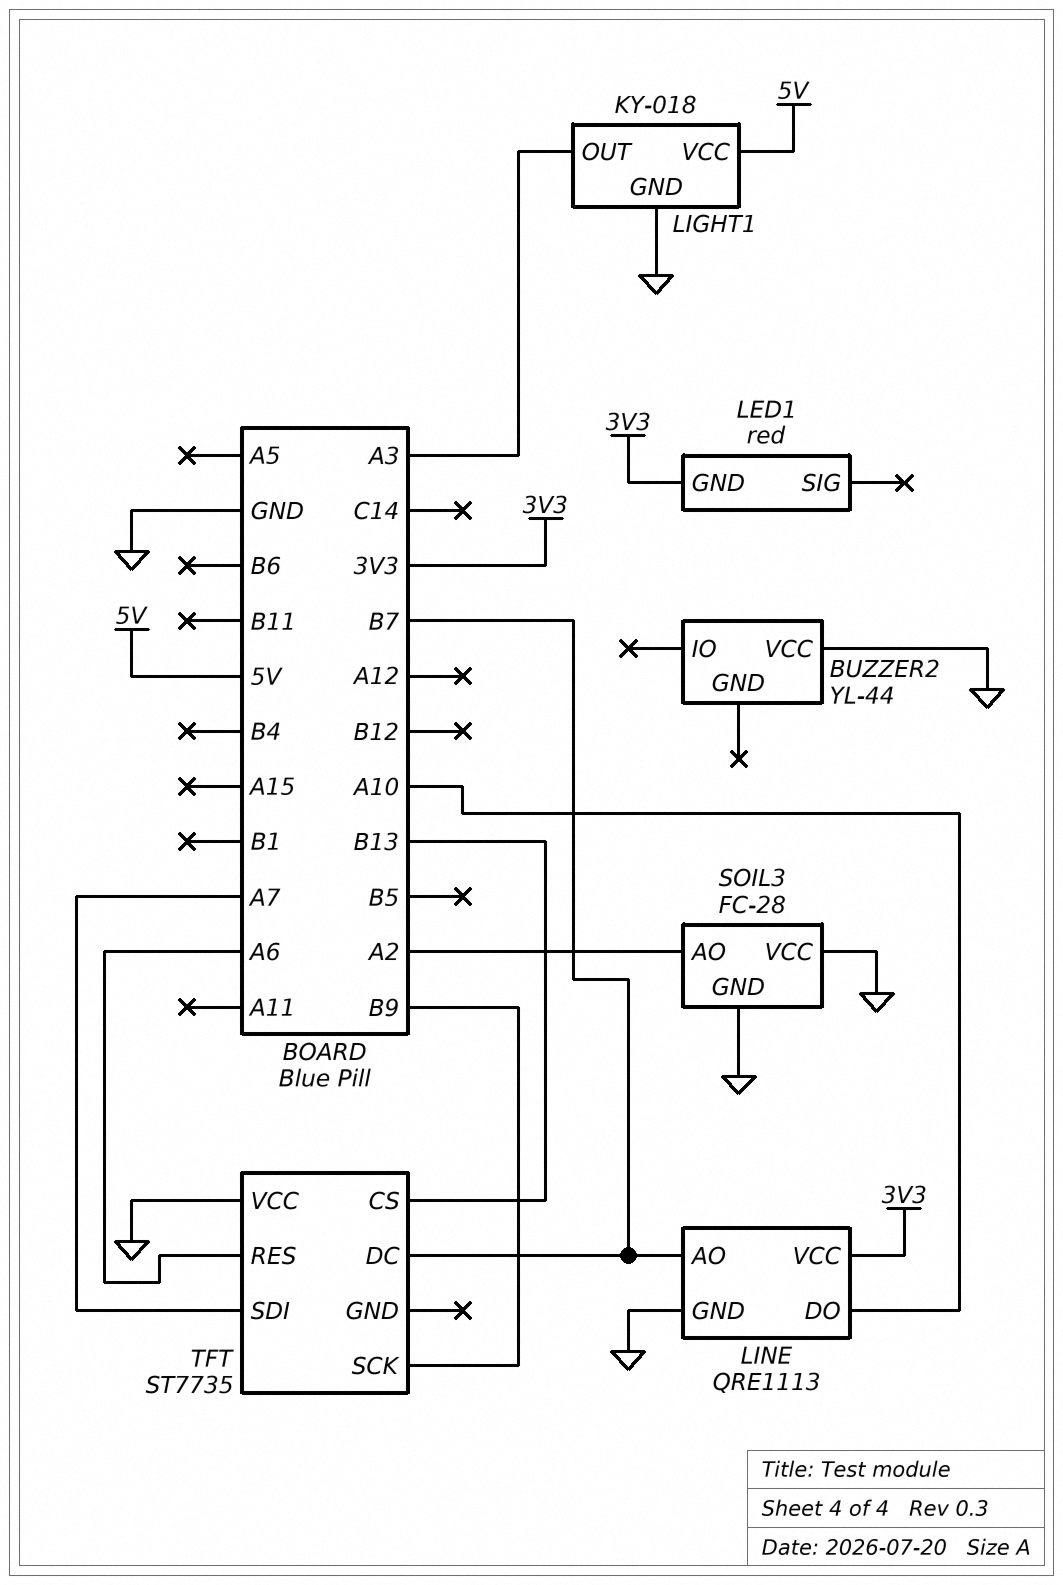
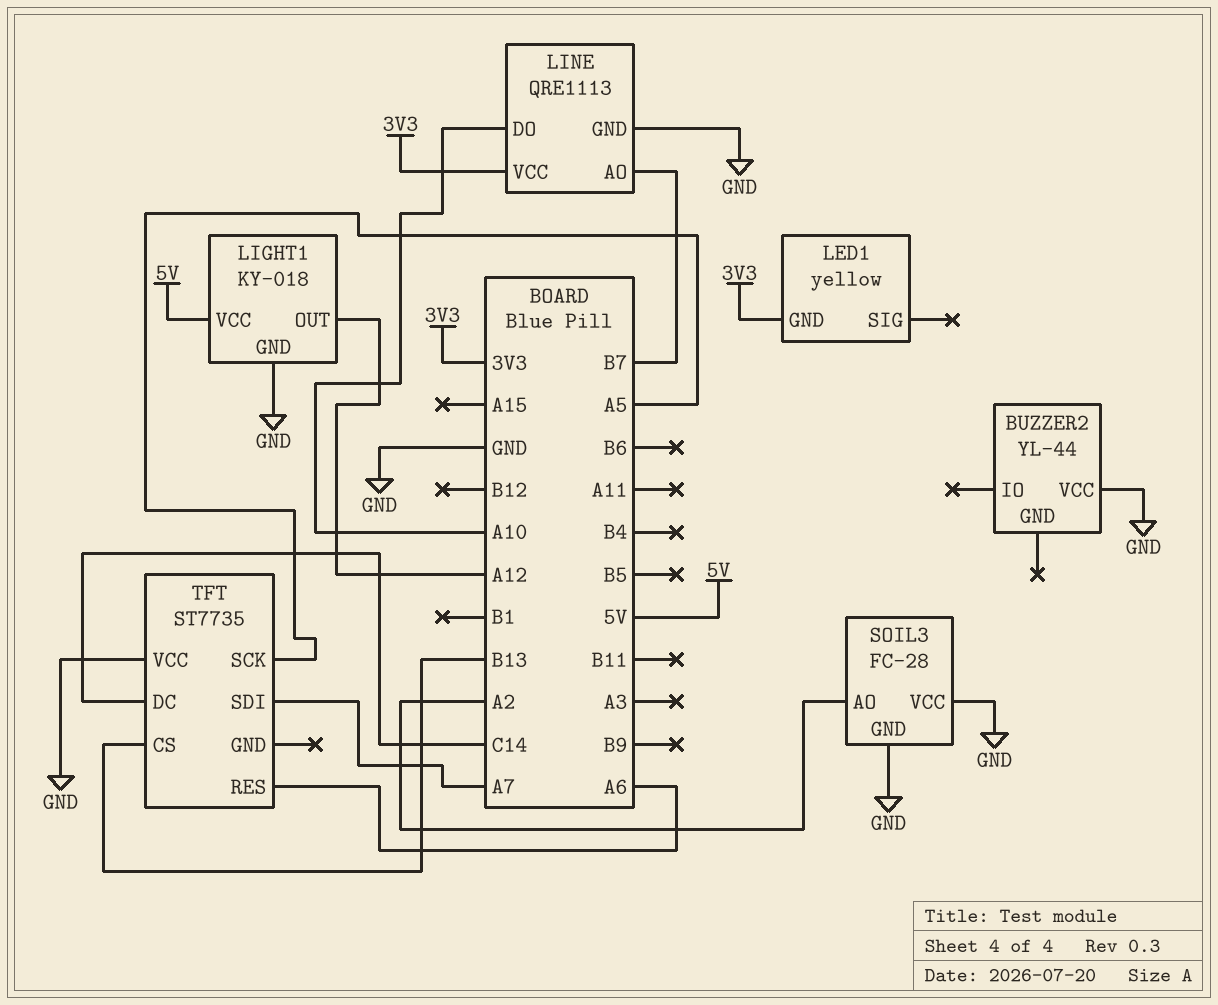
LED1: red -> yellow
LIGHT1 pin OUT: A3 -> A12
TFT pin DC: B7 -> C14
TFT pin SCK: B9 -> A5

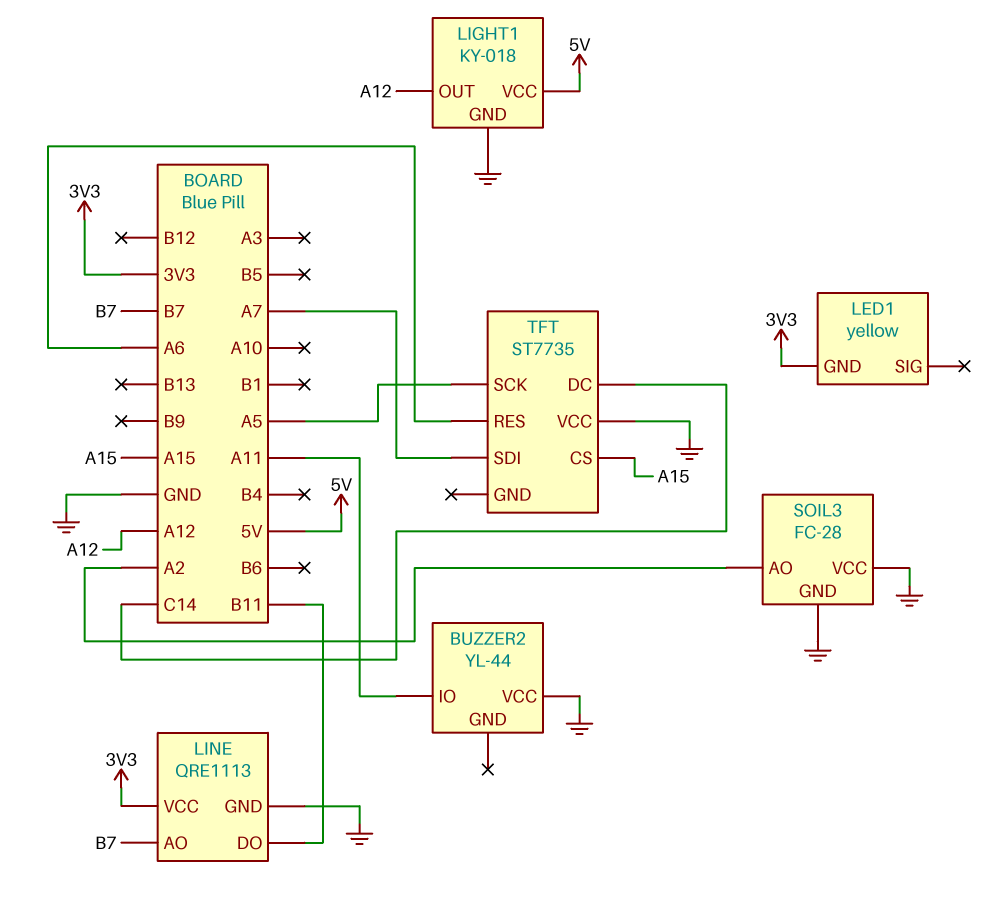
BUZZER2 pin IO: none -> A11
LINE pin DO: A10 -> B11
TFT pin CS: B13 -> A15

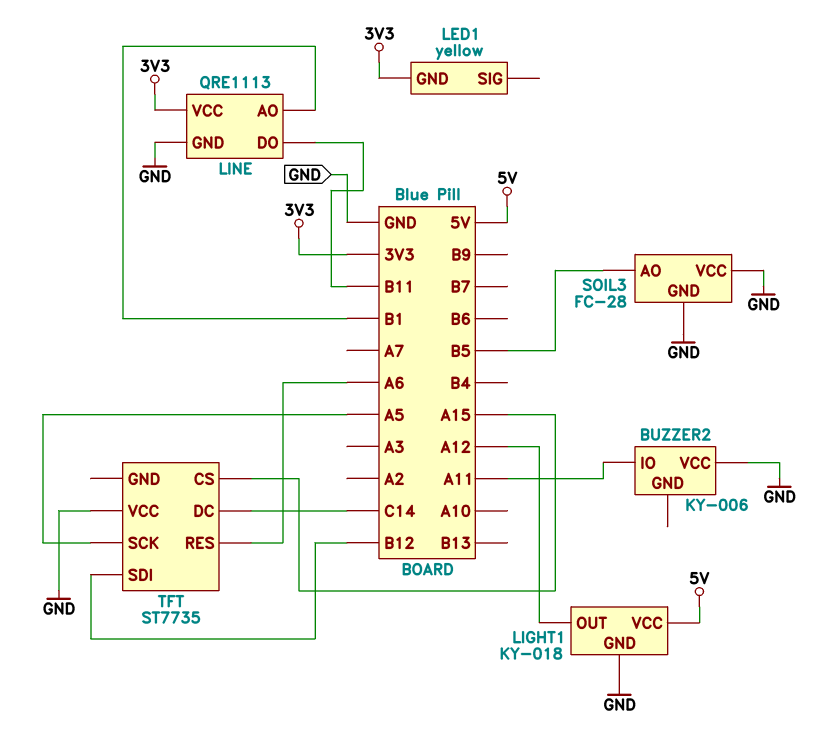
BUZZER2: YL-44 -> KY-006
LINE pin AO: B7 -> B1
SOIL3 pin AO: A2 -> B5
TFT pin SDI: A7 -> B12

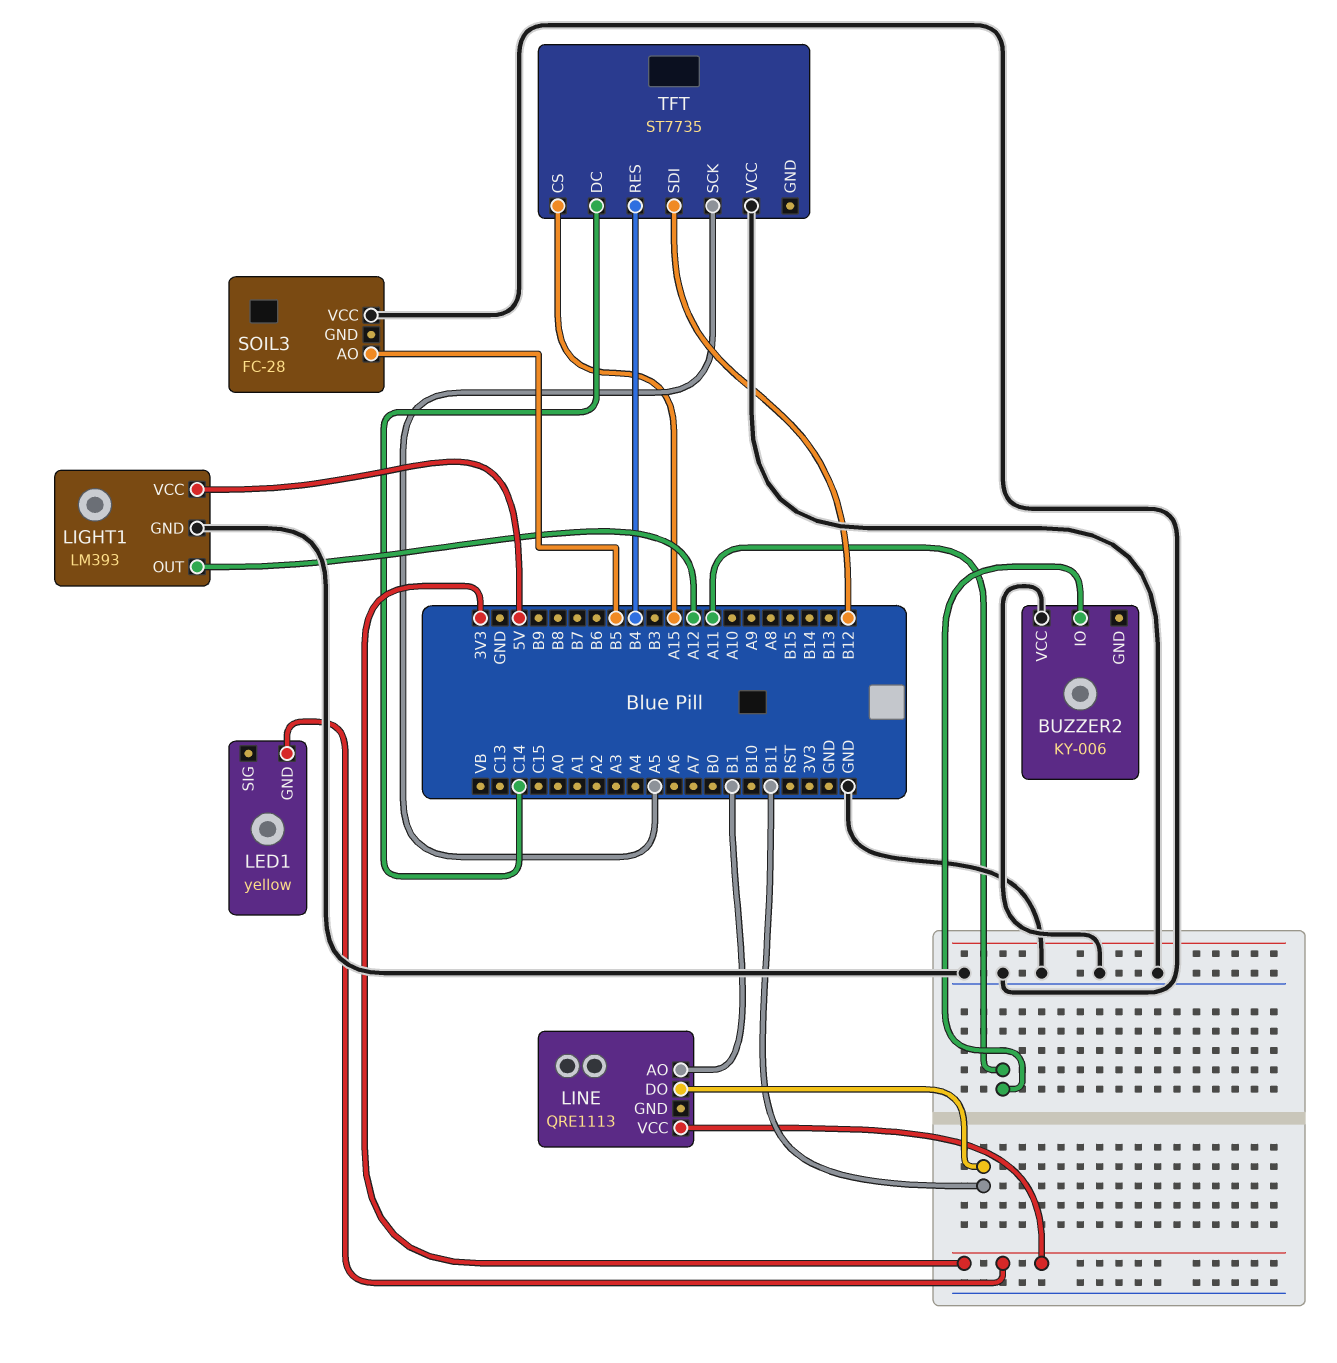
LIGHT1: KY-018 -> LM393
LINE pin GND: GND -> none
SOIL3 pin GND: GND -> none
TFT pin RES: A6 -> B4

